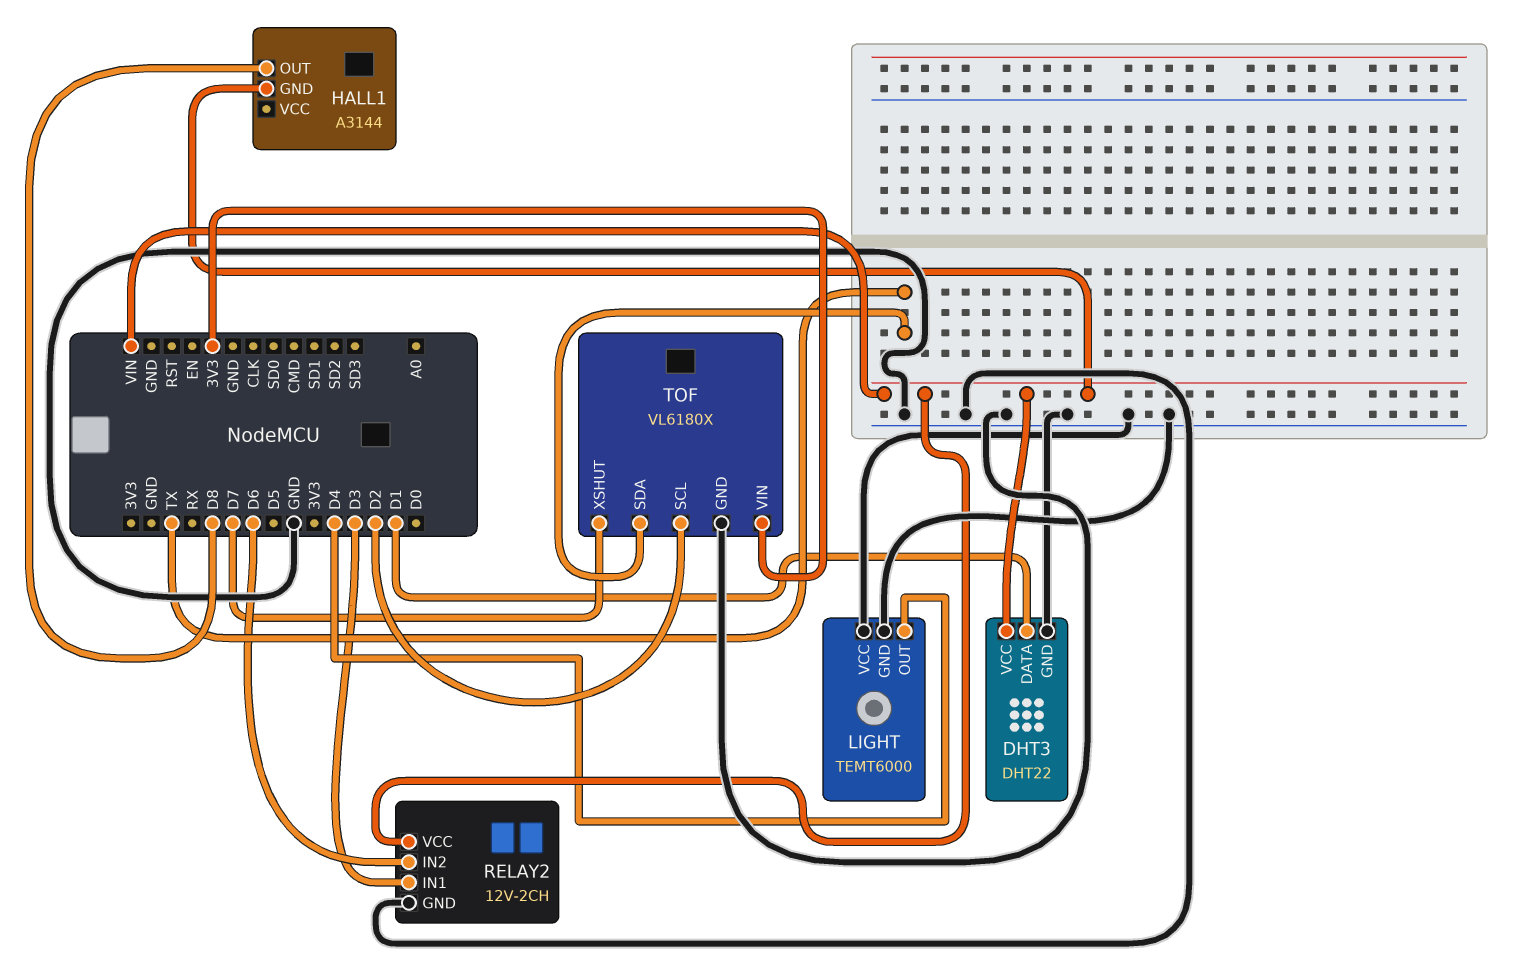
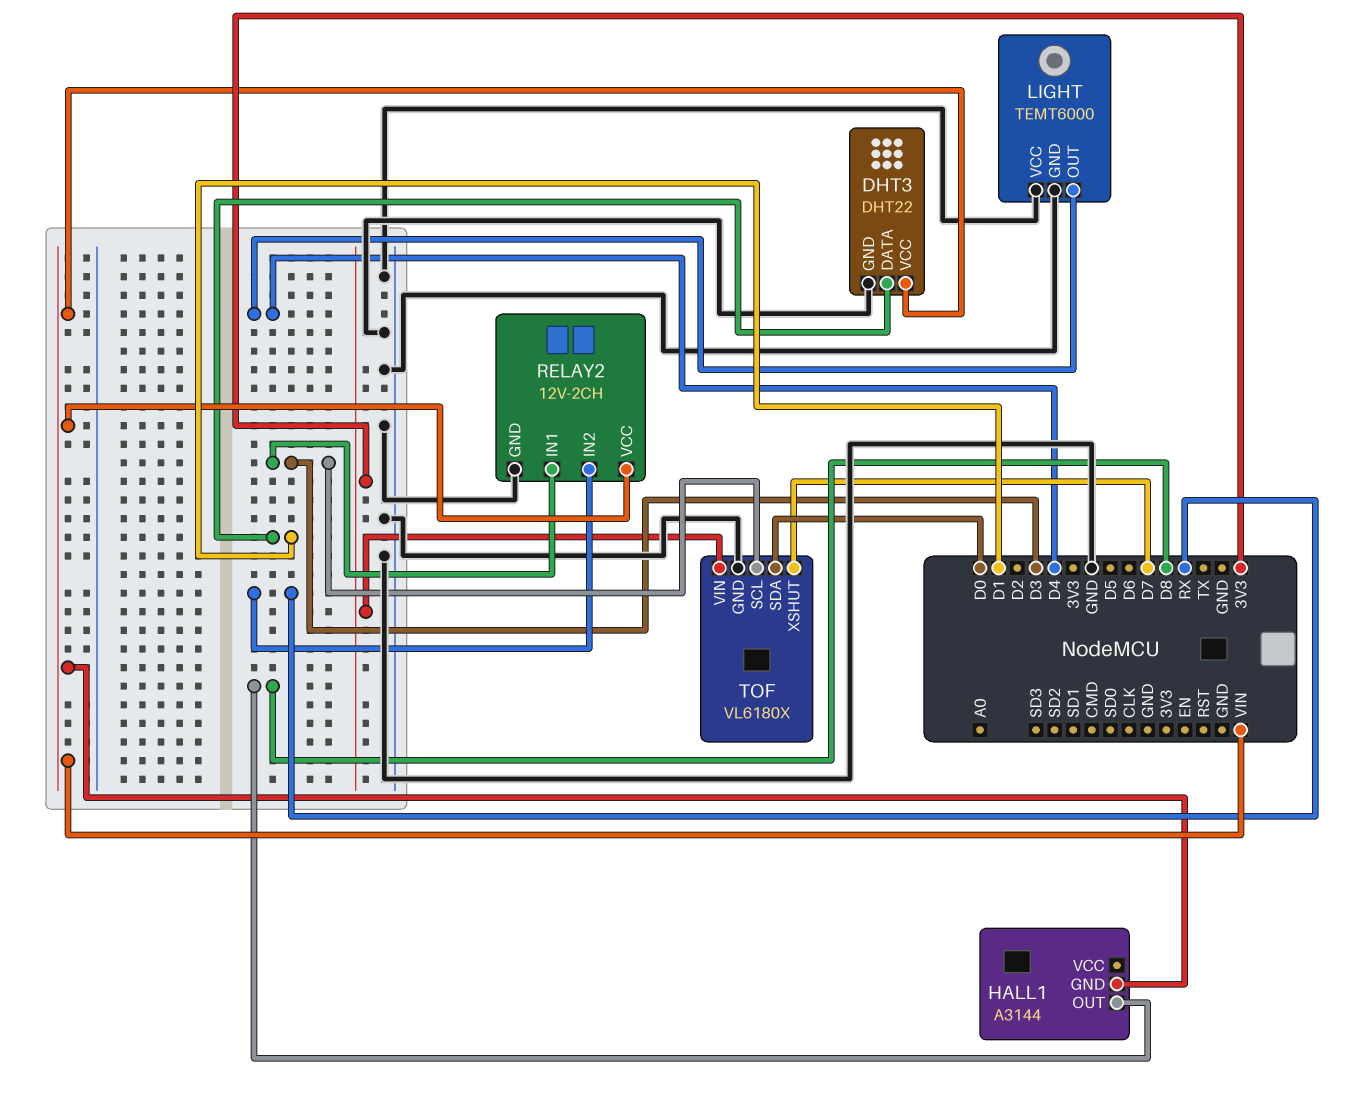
RELAY2 pin IN2: D6 -> RX
TOF pin SCL: D2 -> D3
TOF pin SDA: TX -> D0

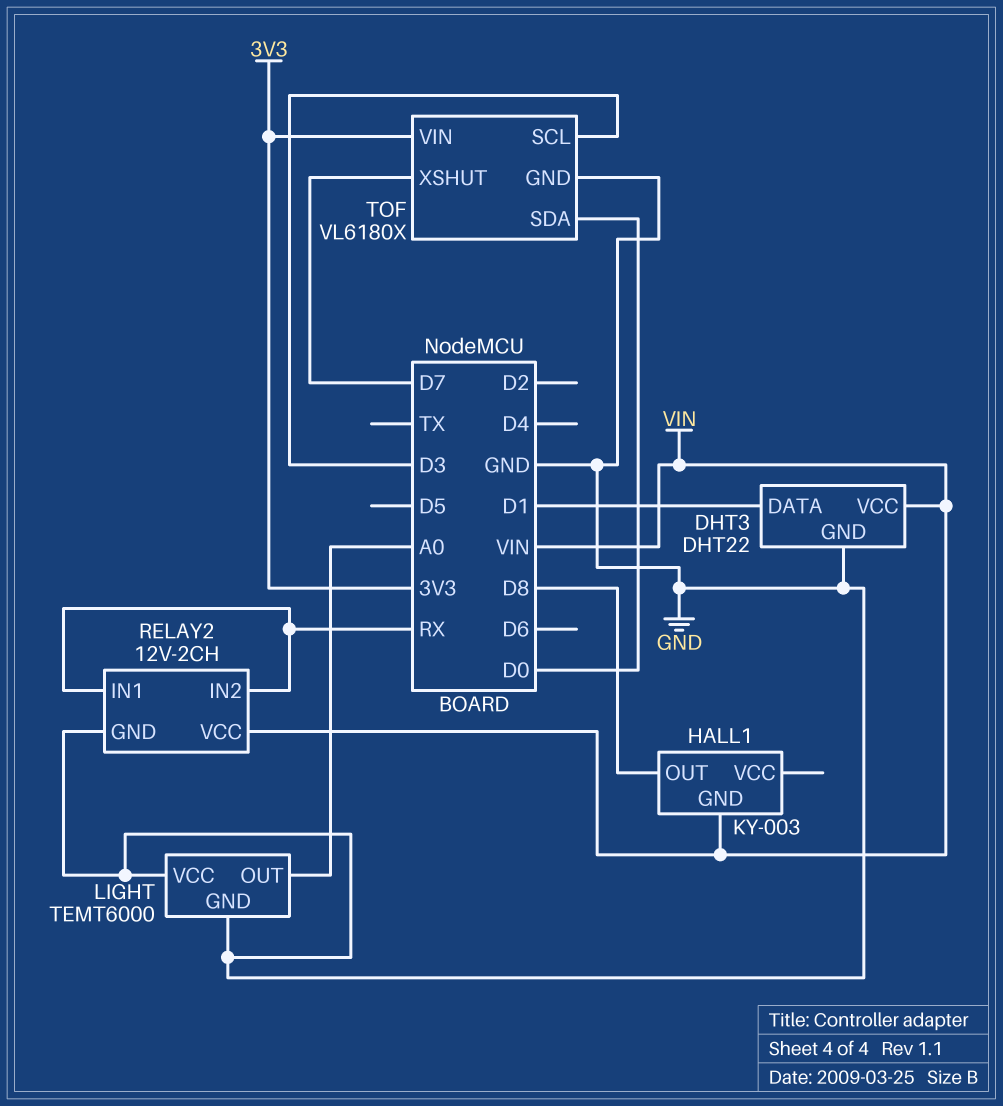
HALL1: A3144 -> KY-003
LIGHT pin OUT: D4 -> A0
RELAY2 pin IN1: D3 -> RX

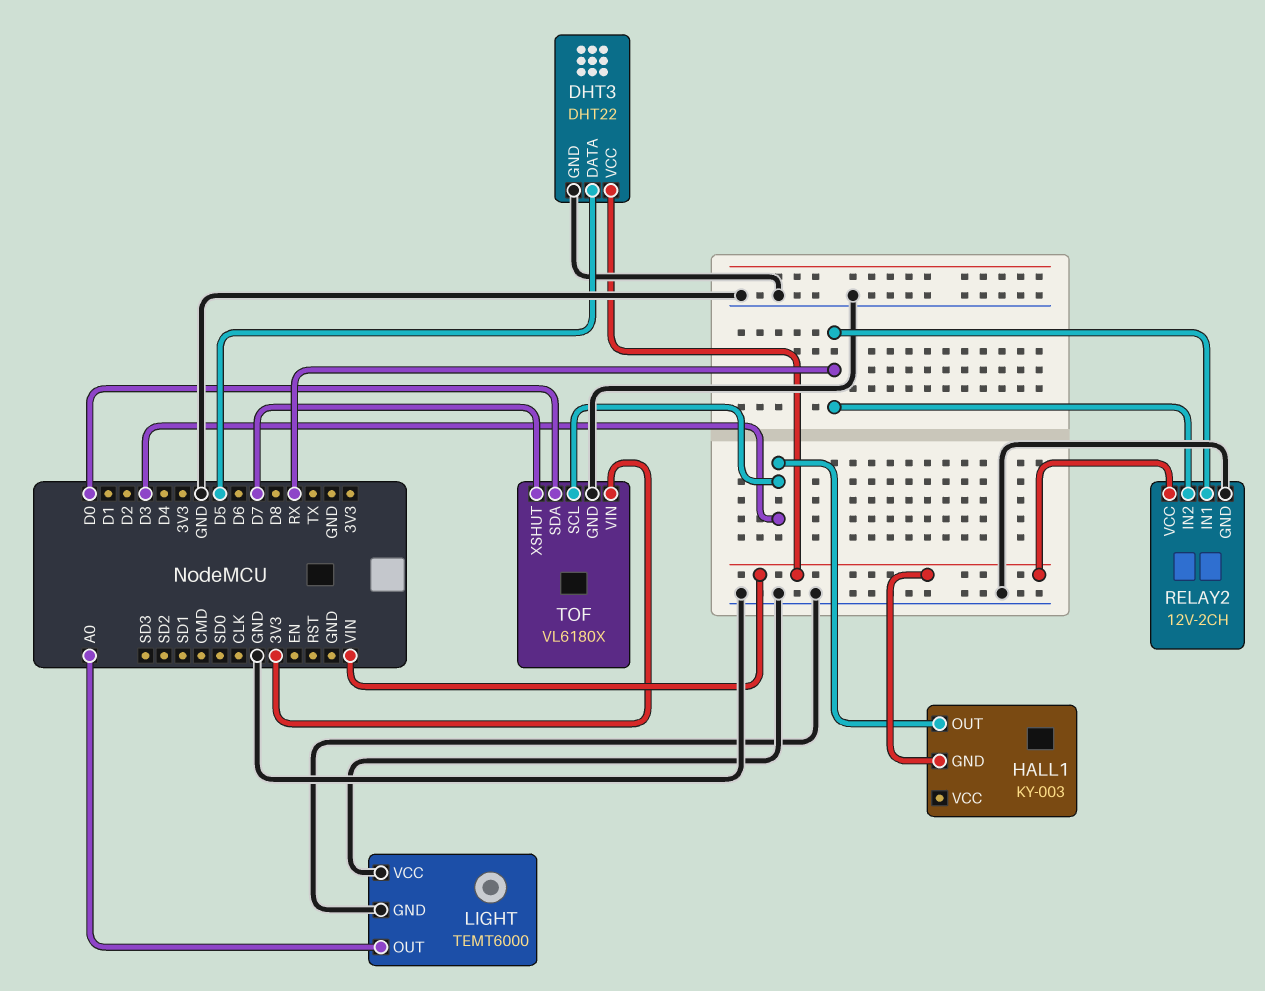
DHT3 pin DATA: D1 -> D5
HALL1 pin OUT: D8 -> D3

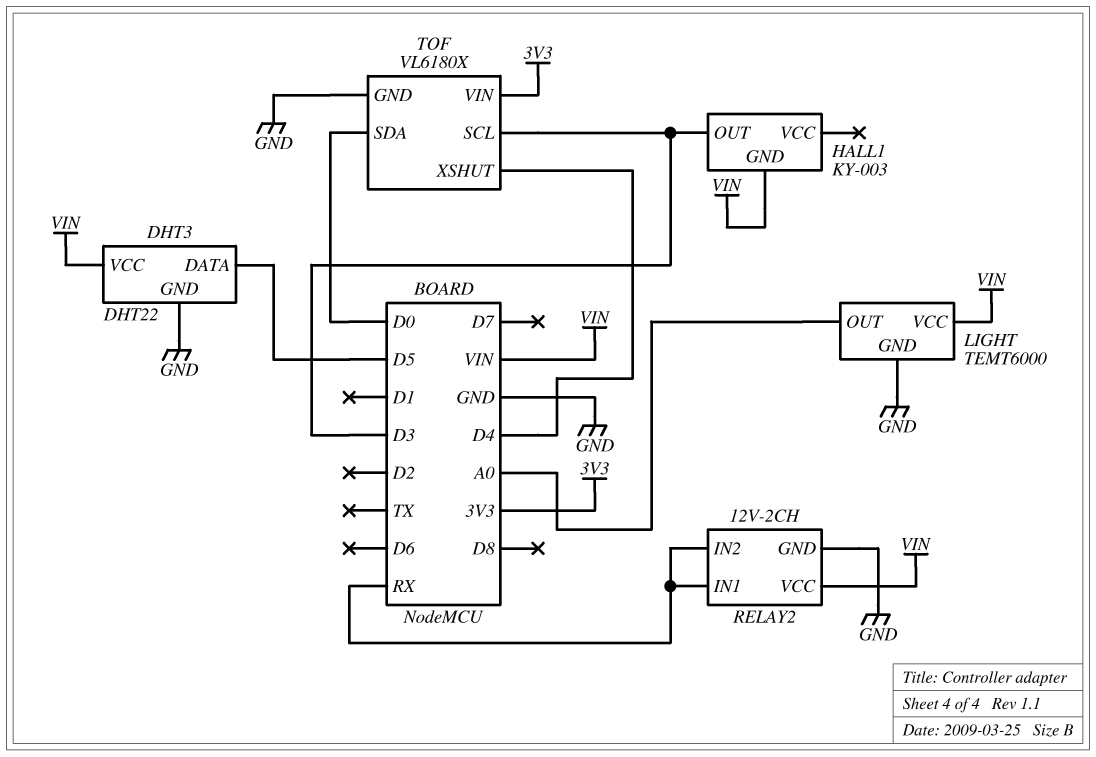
LIGHT pin VCC: GND -> VIN
TOF pin XSHUT: D7 -> D4

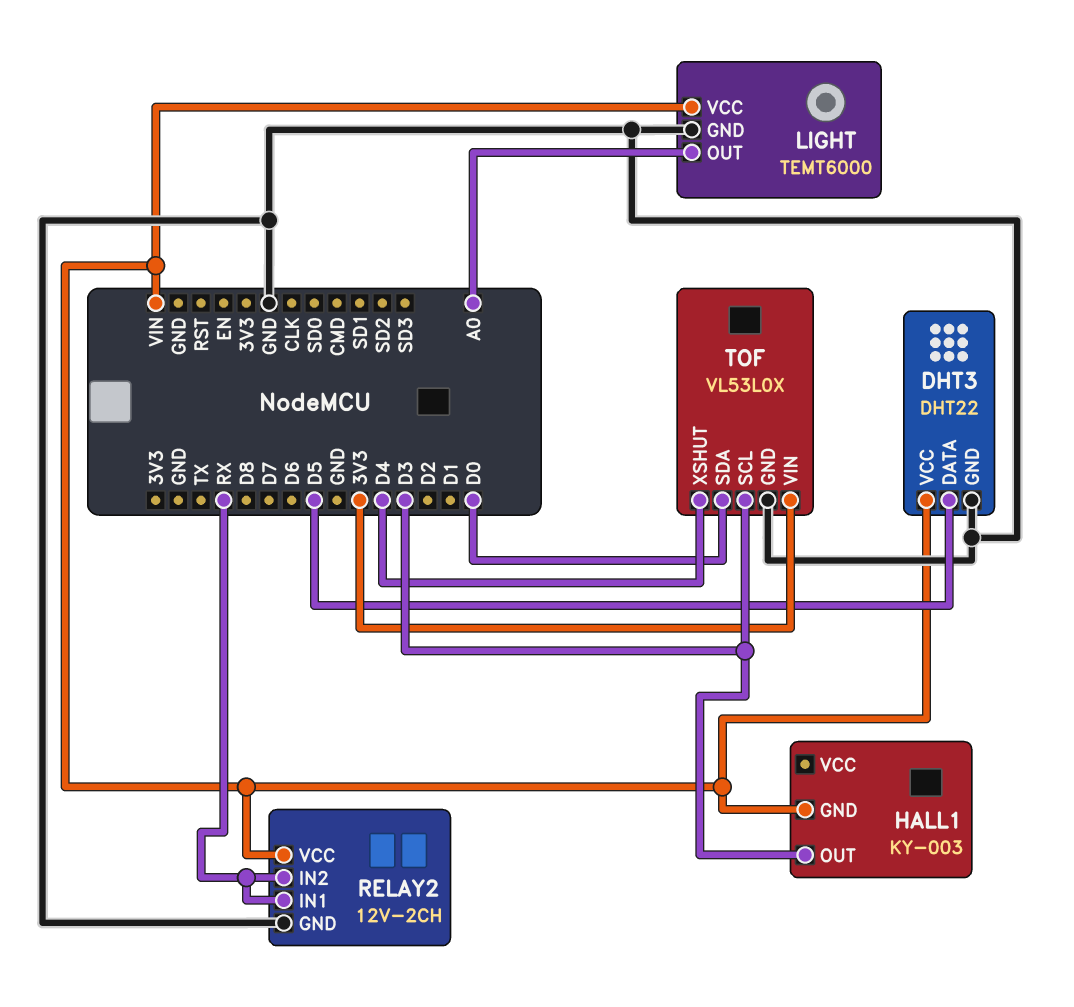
TOF: VL6180X -> VL53L0X

